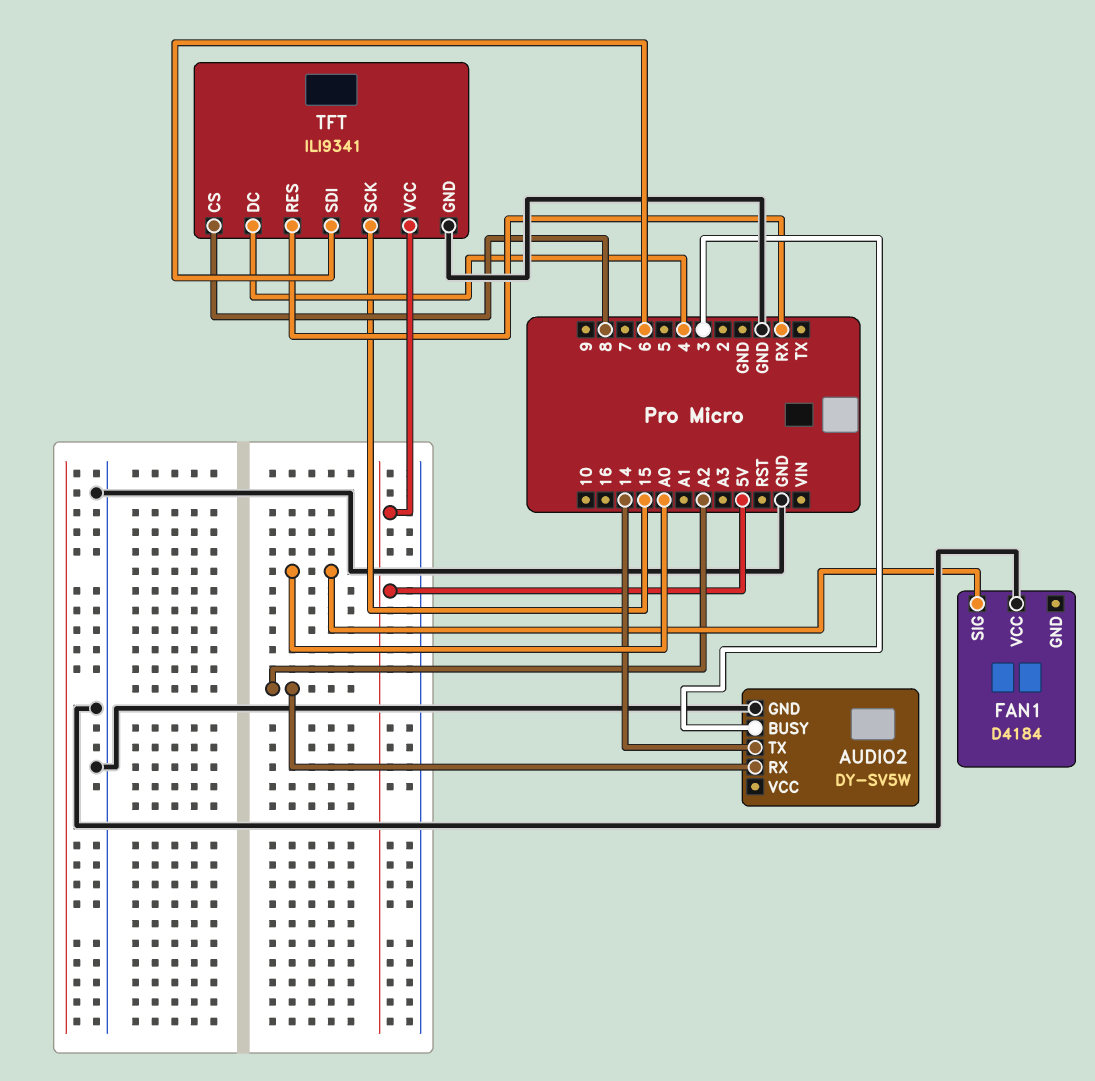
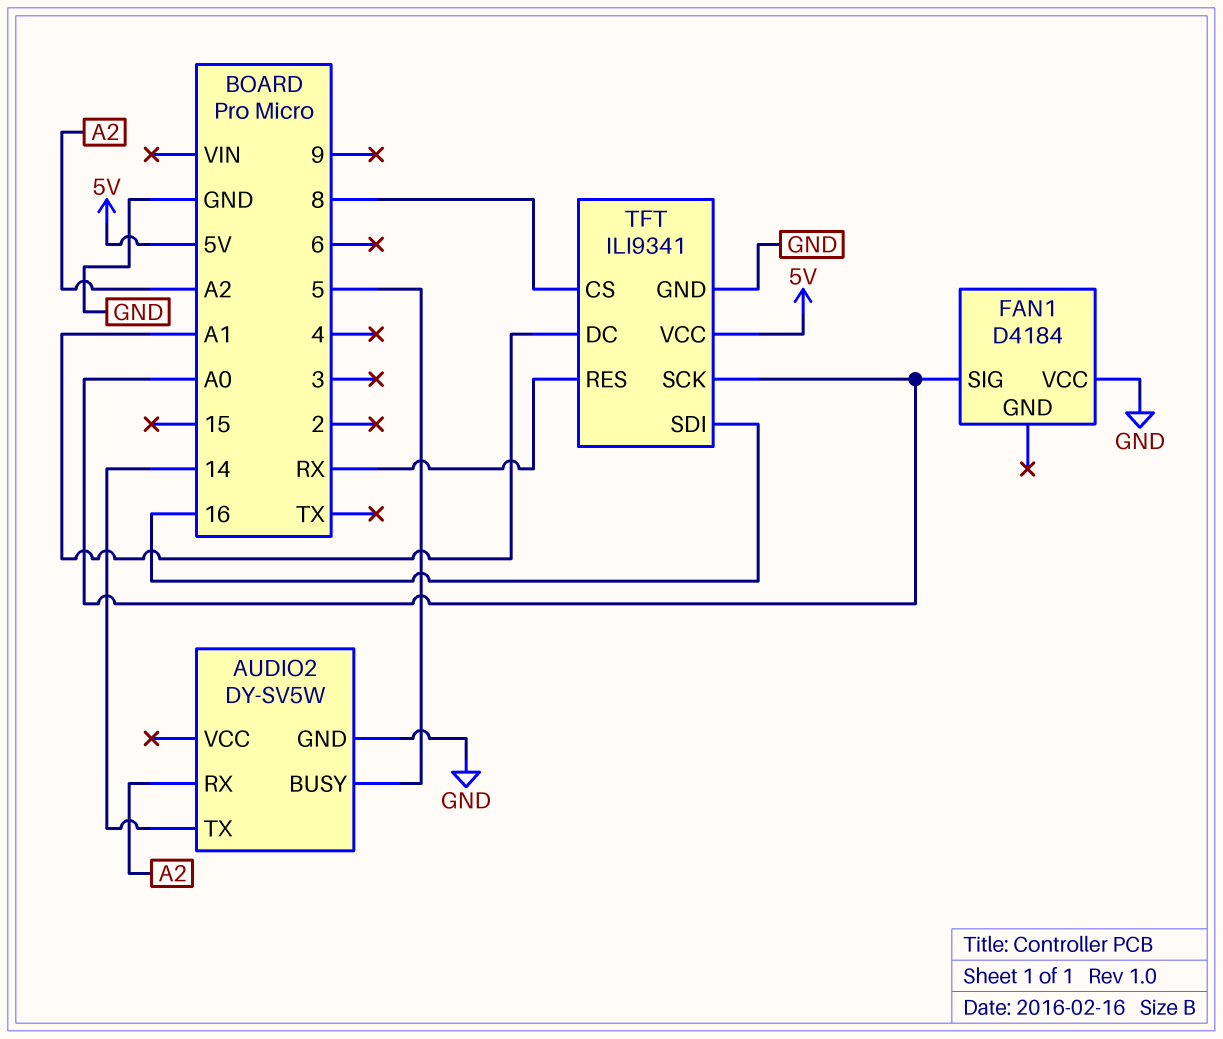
AUDIO2 pin BUSY: 3 -> 5
TFT pin DC: 4 -> A1
TFT pin SCK: 15 -> A0
TFT pin SDI: 6 -> 16

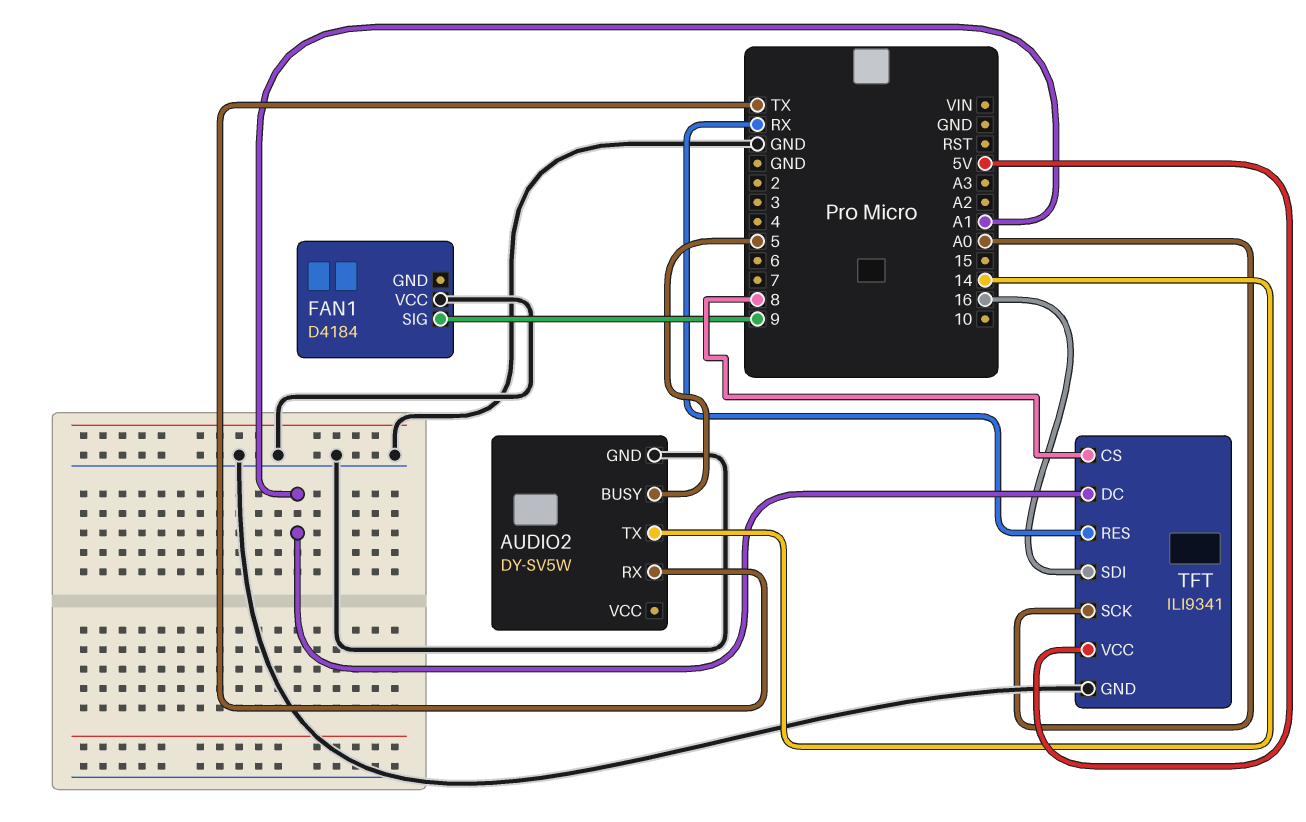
AUDIO2 pin RX: A2 -> TX
FAN1 pin SIG: A0 -> 9

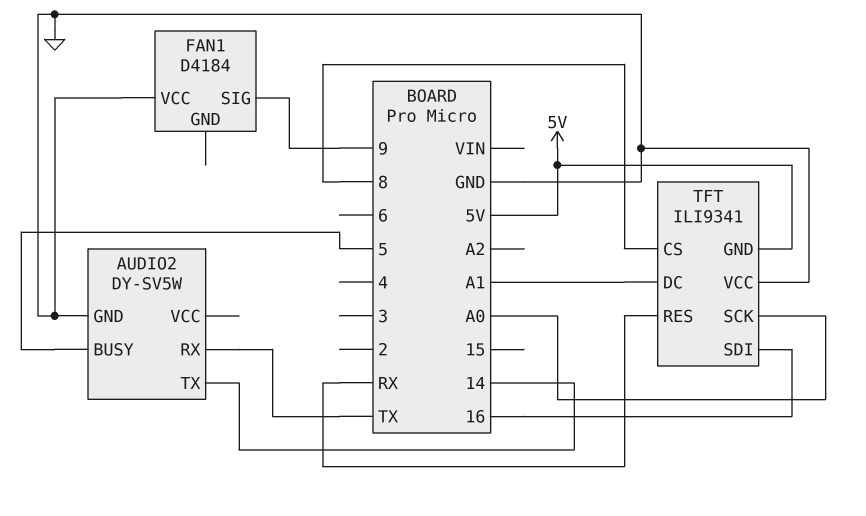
TFT pin GND: GND -> 5V
TFT pin VCC: 5V -> GND

